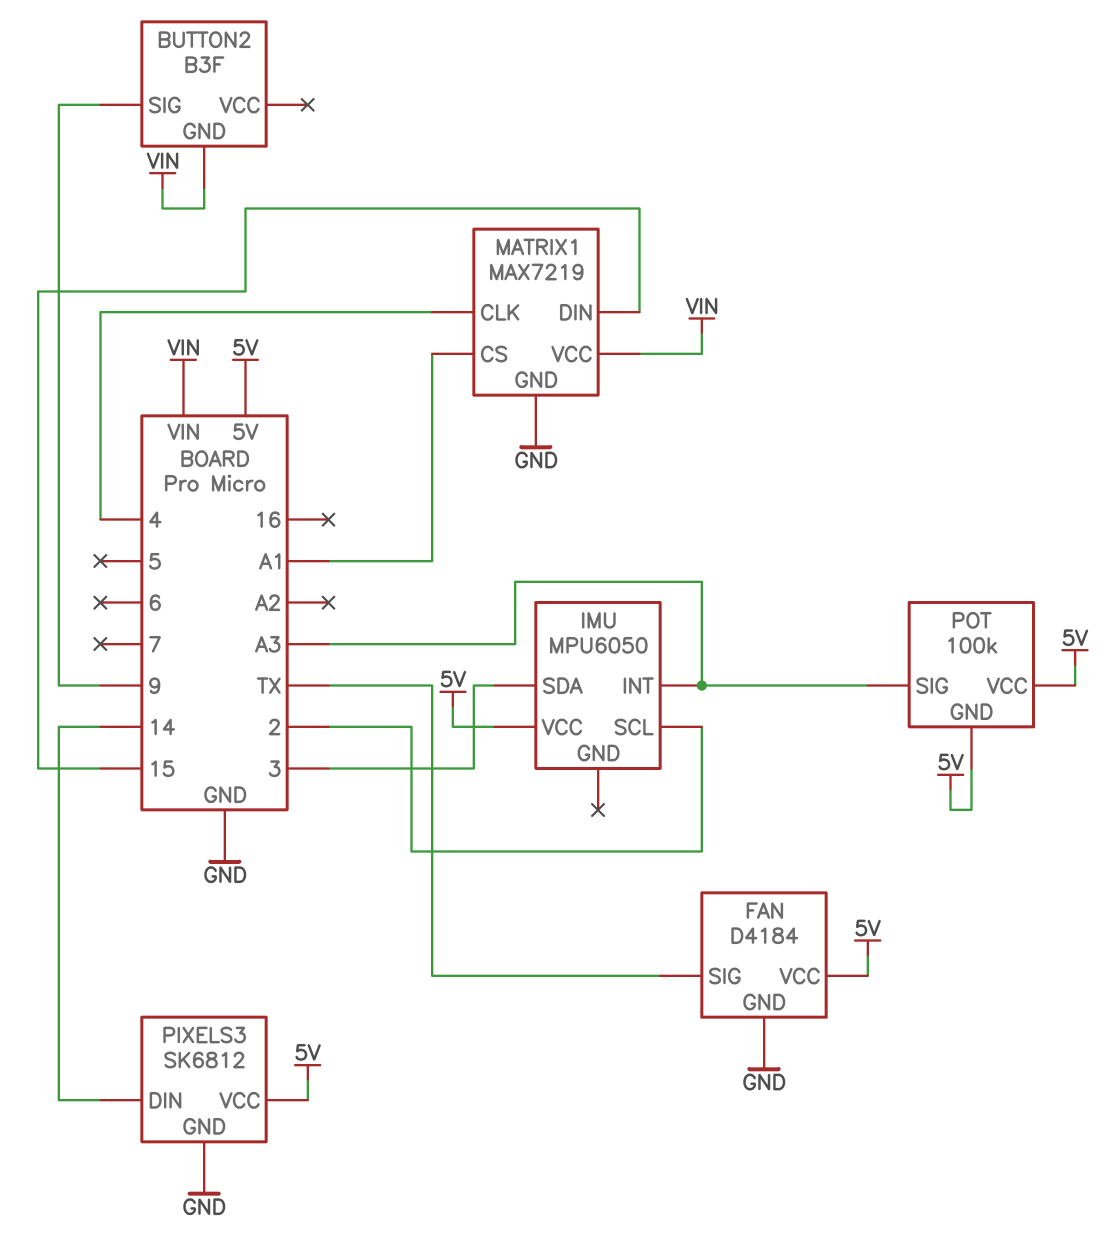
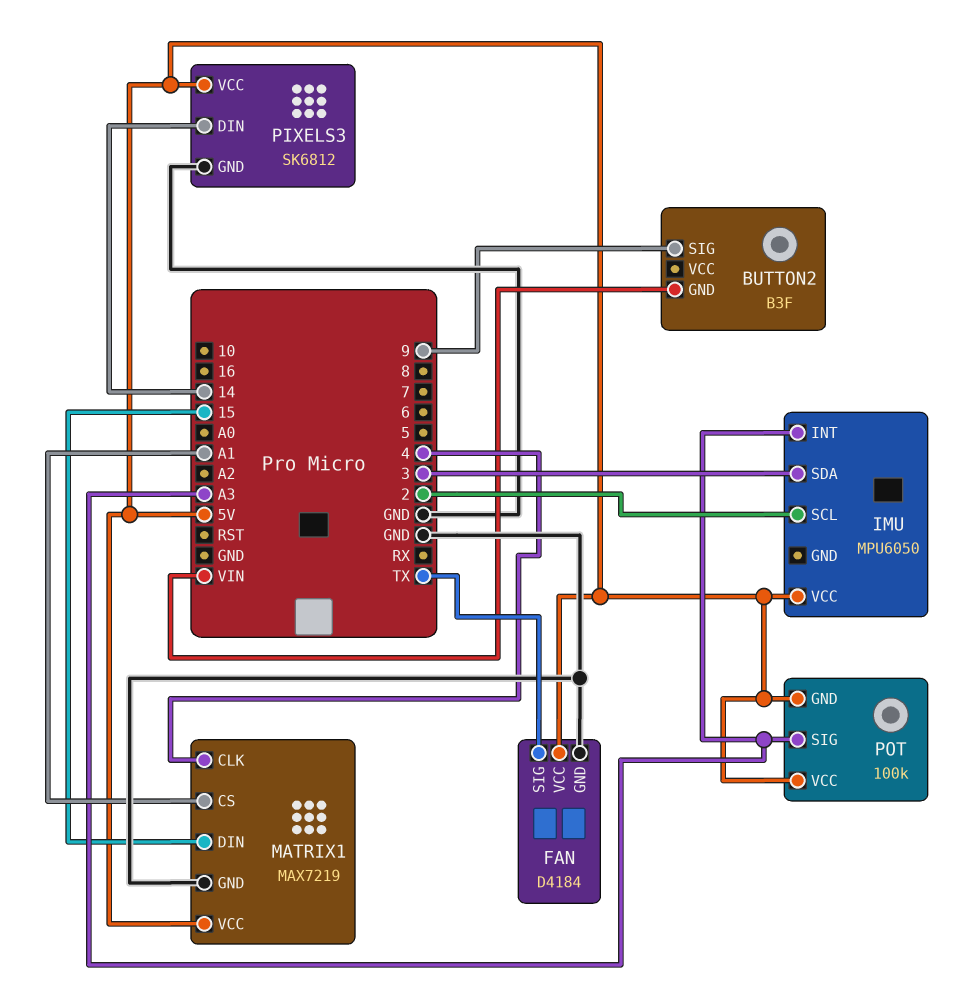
MATRIX1 pin VCC: VIN -> 5V

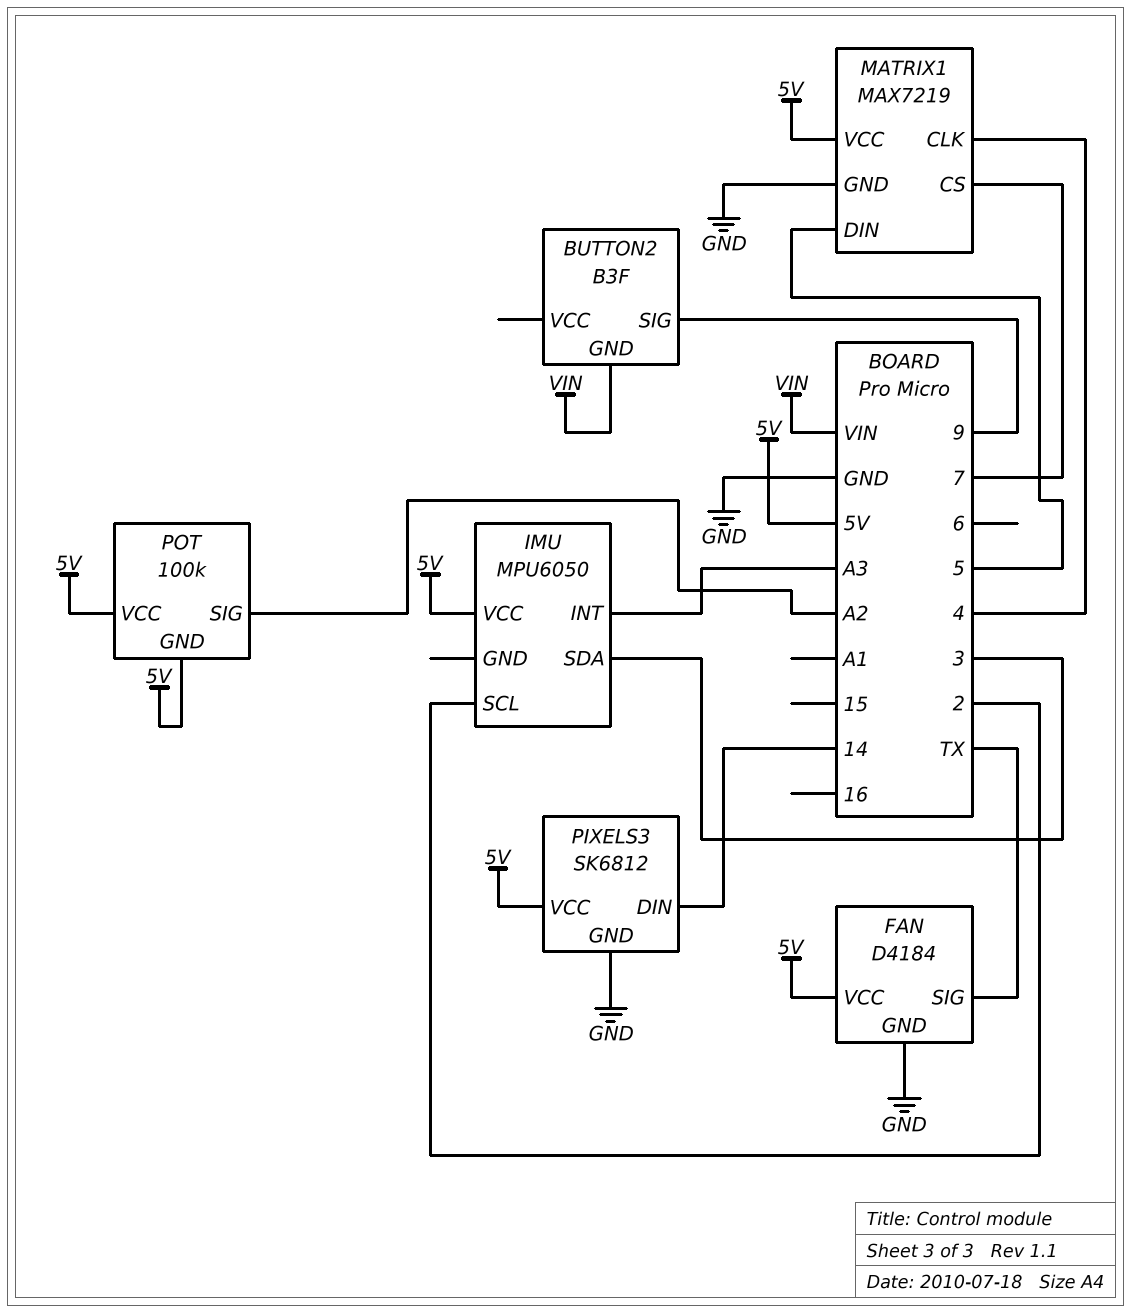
MATRIX1 pin CS: A1 -> 7
MATRIX1 pin DIN: 15 -> 5
POT pin SIG: A3 -> A2

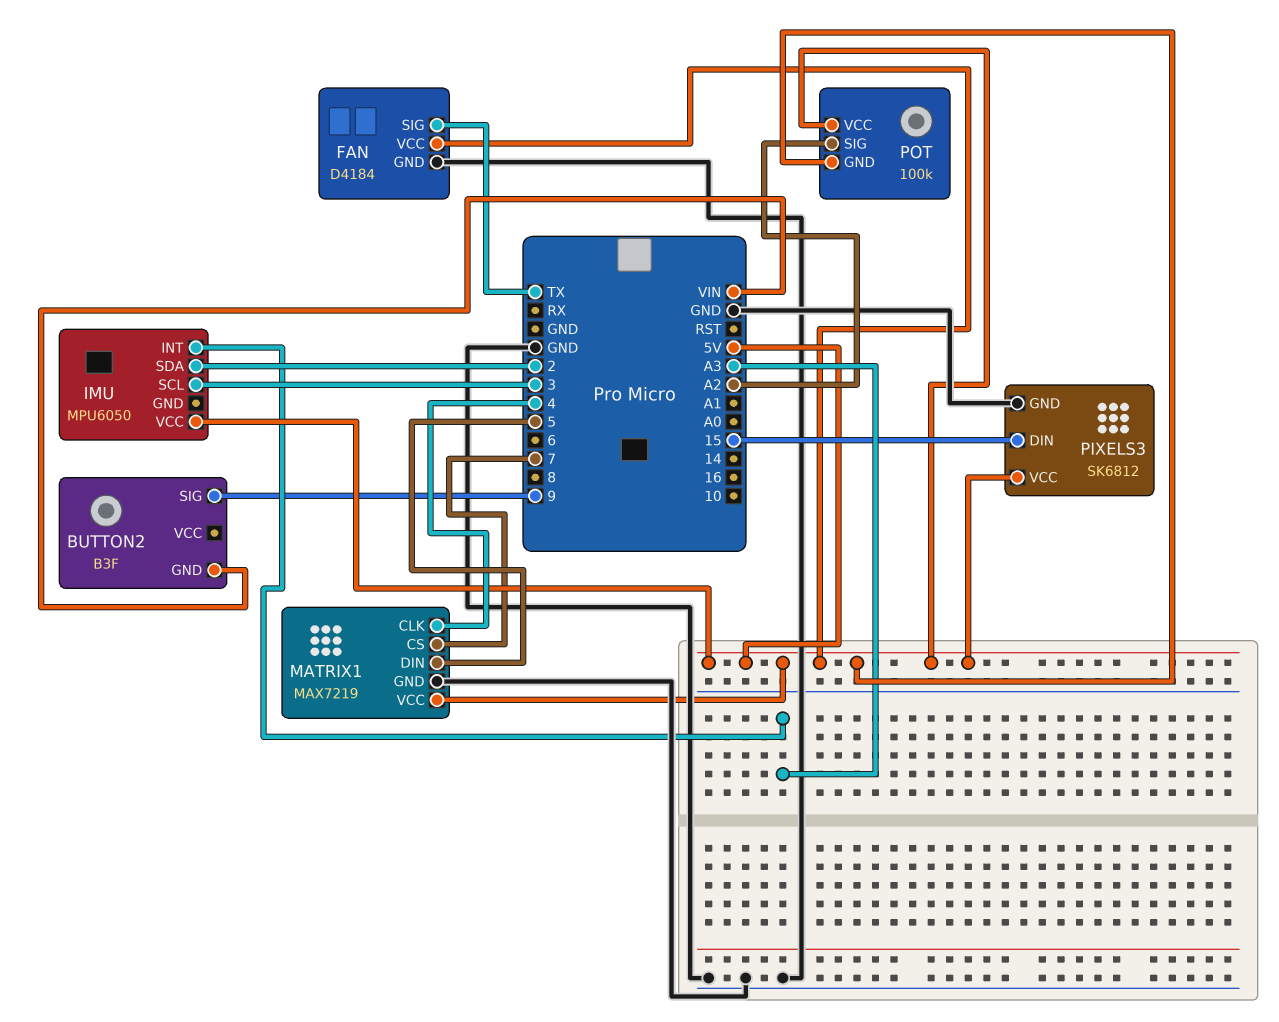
IMU pin SCL: 2 -> 3
IMU pin SDA: 3 -> 2
PIXELS3 pin DIN: 14 -> 15

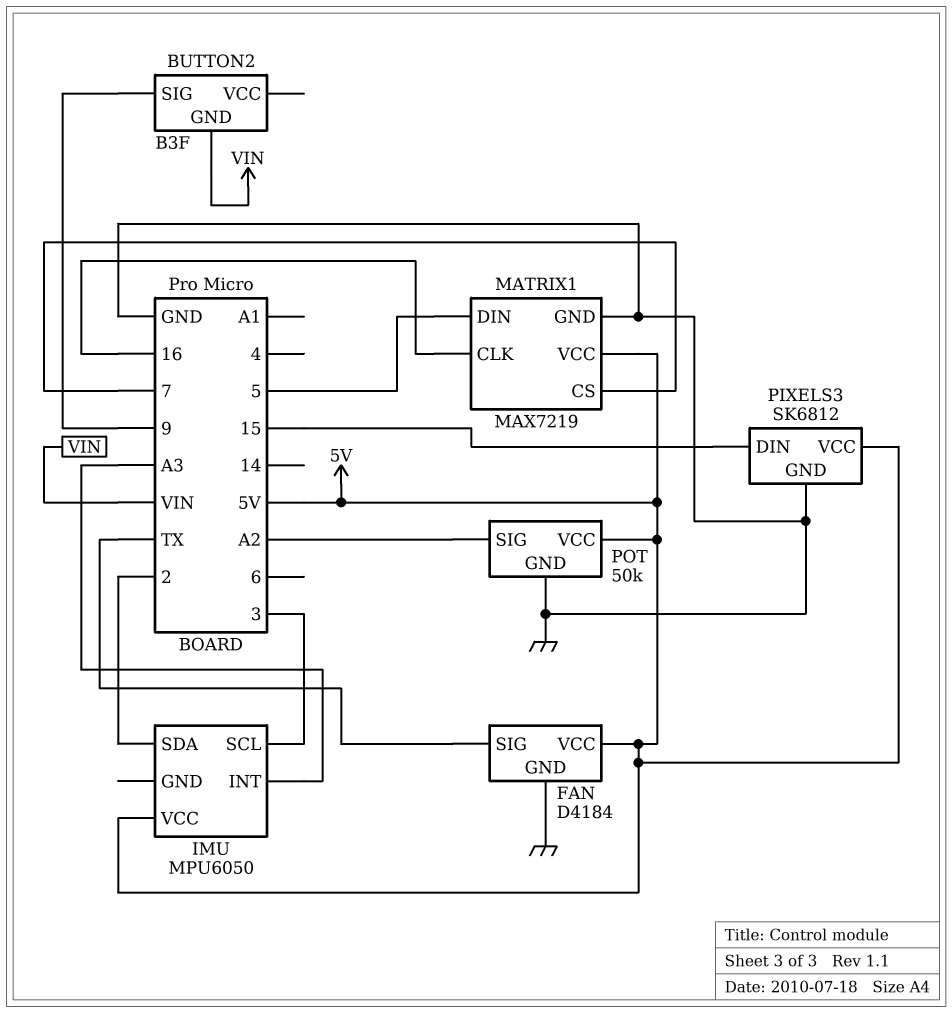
MATRIX1 pin CLK: 4 -> 16
POT: 100k -> 50k
POT pin GND: 5V -> GND

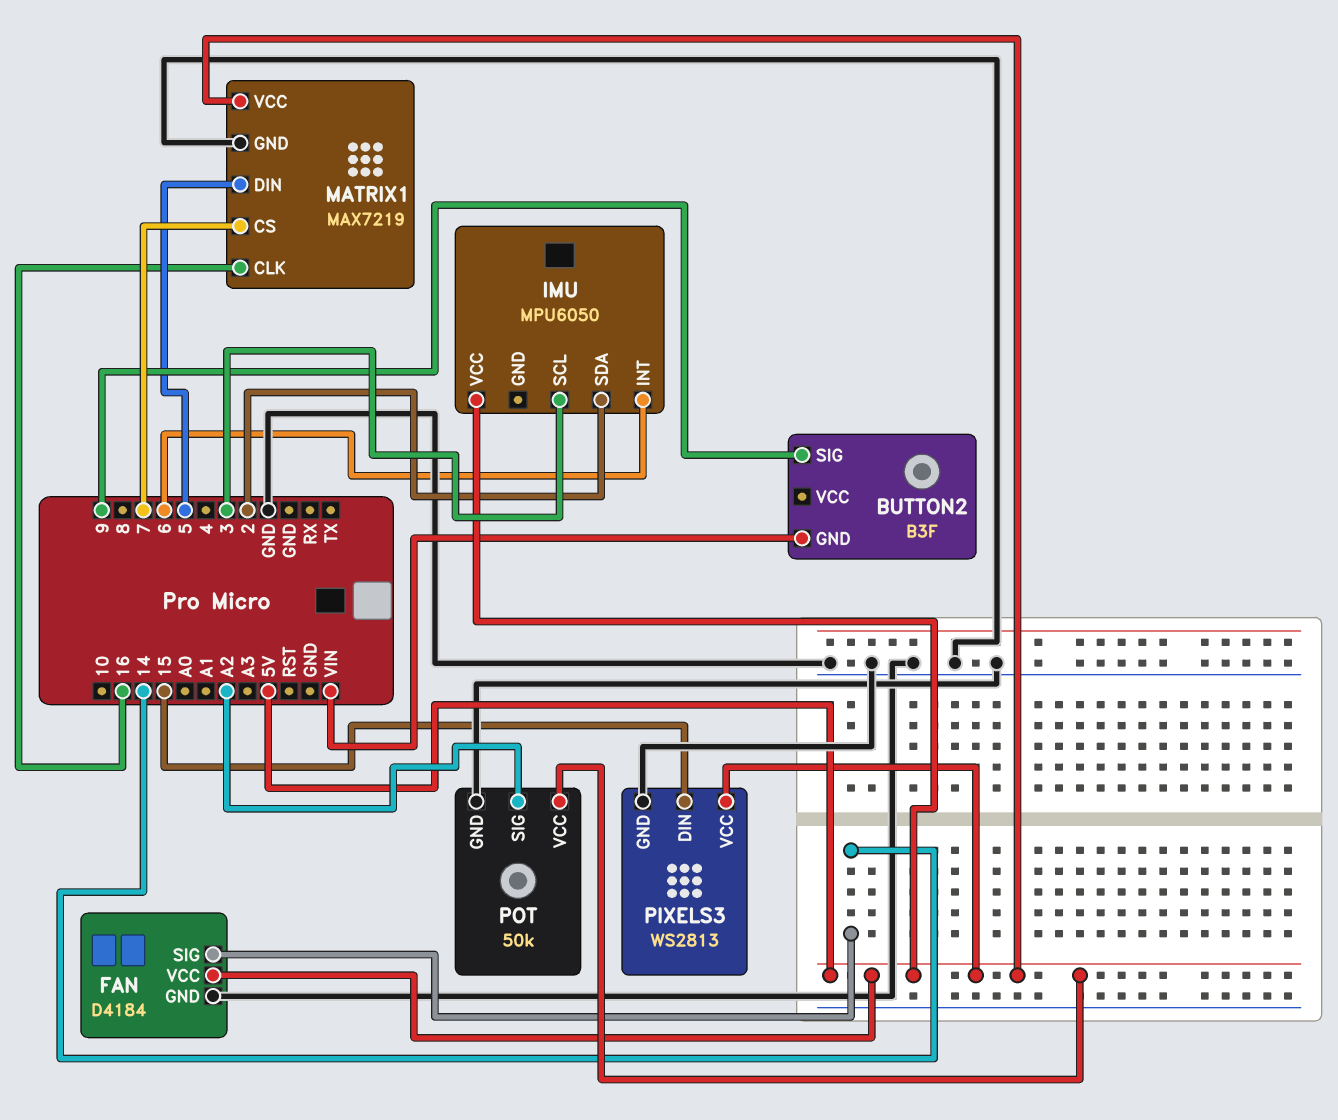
FAN pin SIG: TX -> 14
IMU pin INT: A3 -> 6
PIXELS3: SK6812 -> WS2813

